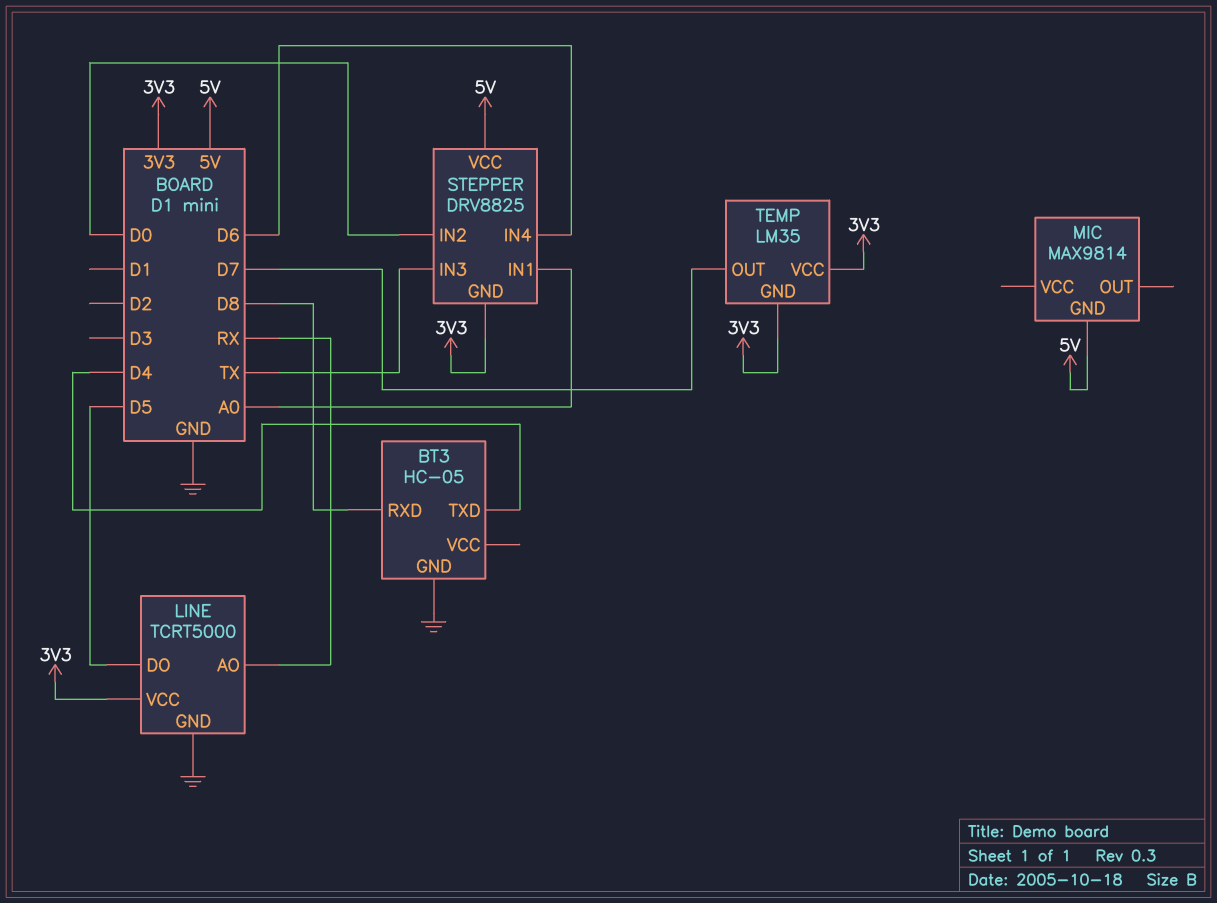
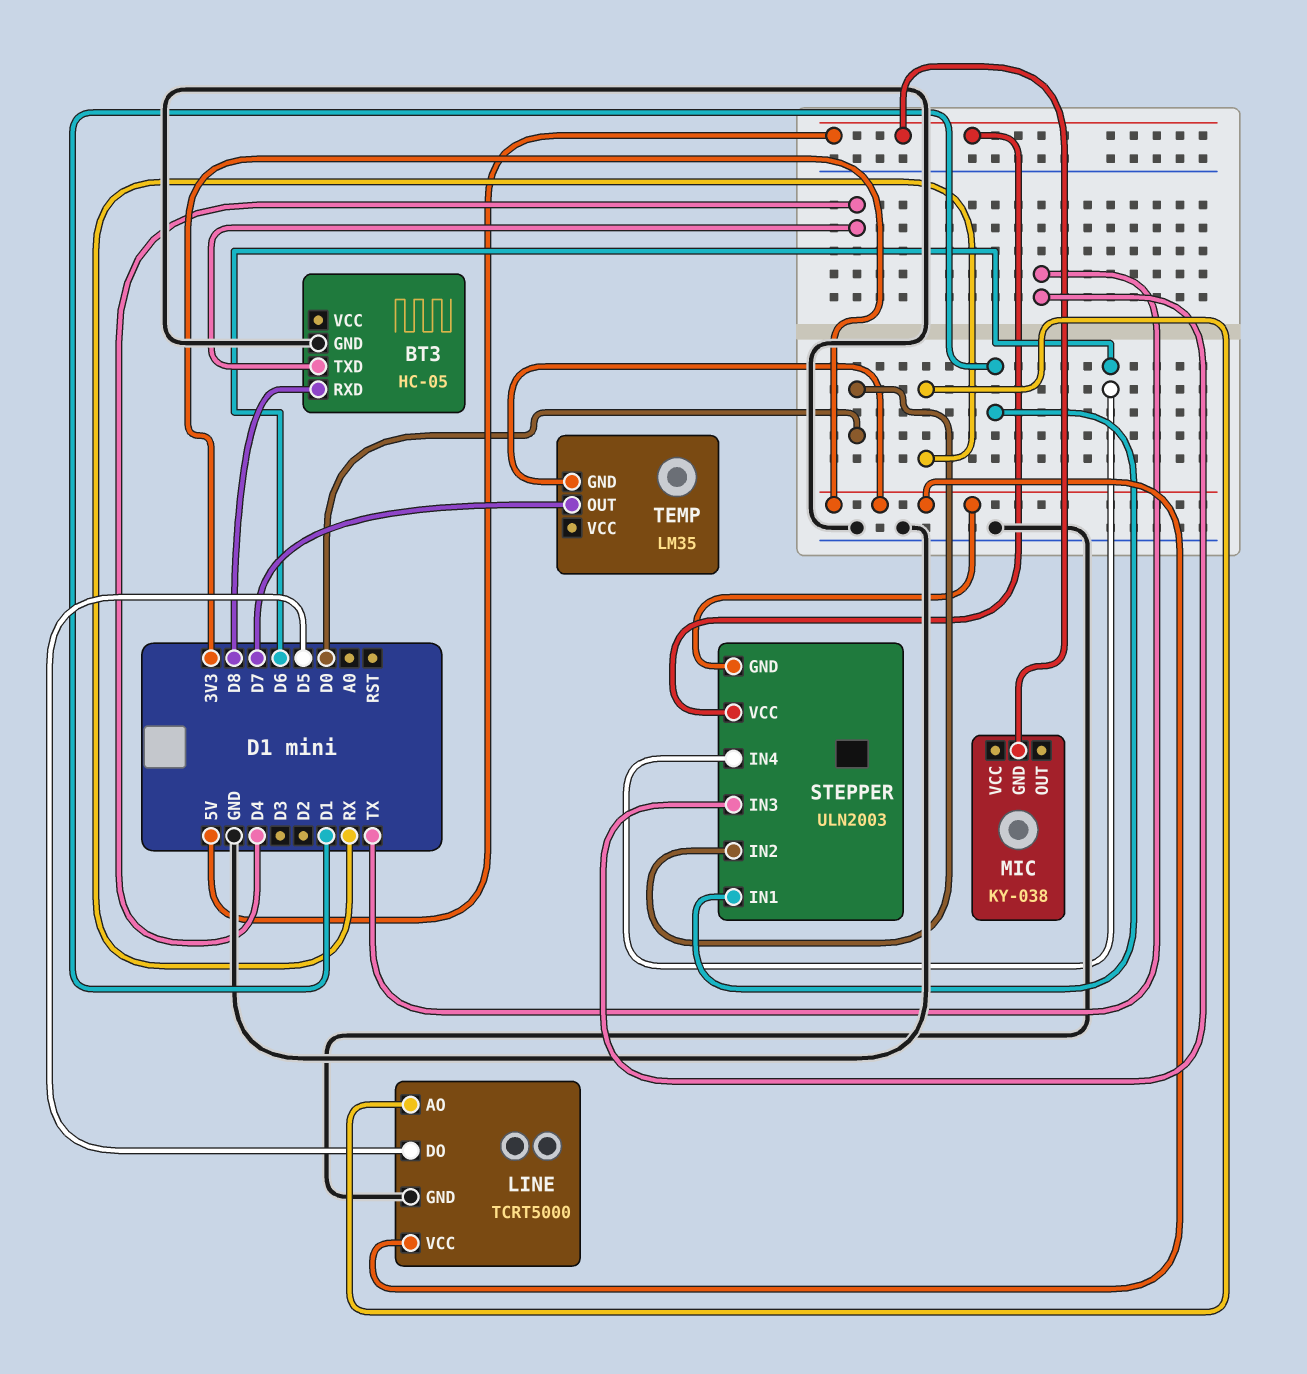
MIC: MAX9814 -> KY-038
STEPPER: DRV8825 -> ULN2003
STEPPER pin IN1: A0 -> D1
TEMP pin VCC: 3V3 -> none

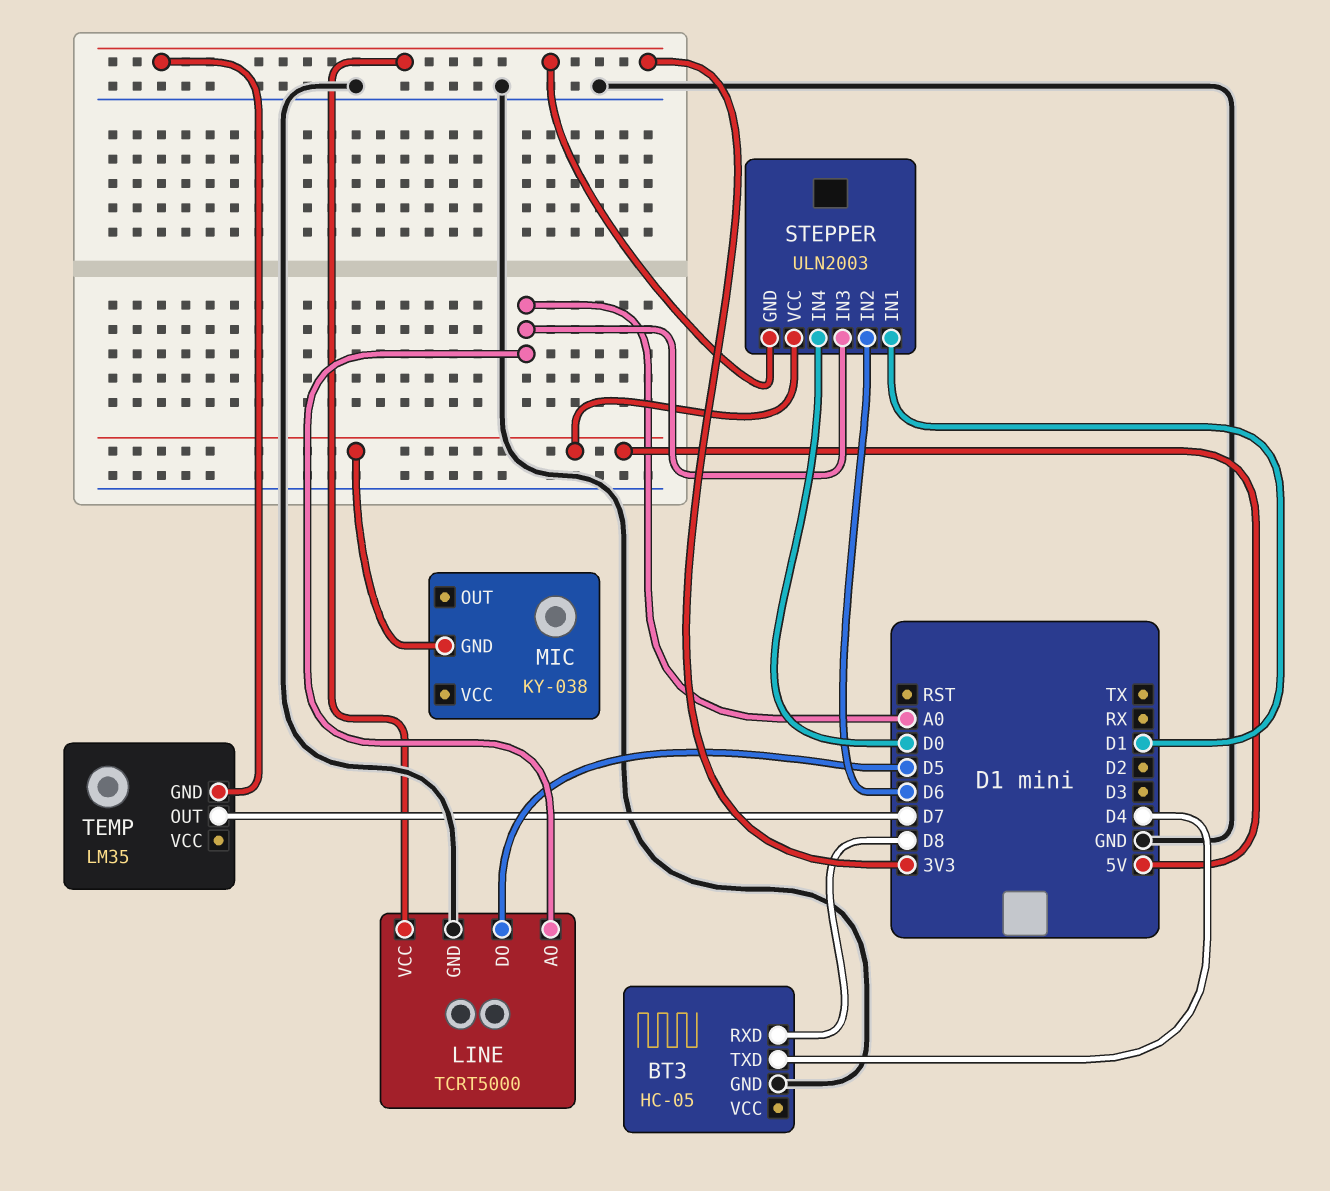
LINE pin AO: RX -> A0
STEPPER pin IN2: D0 -> D6
STEPPER pin IN3: TX -> A0
STEPPER pin IN4: D6 -> D0

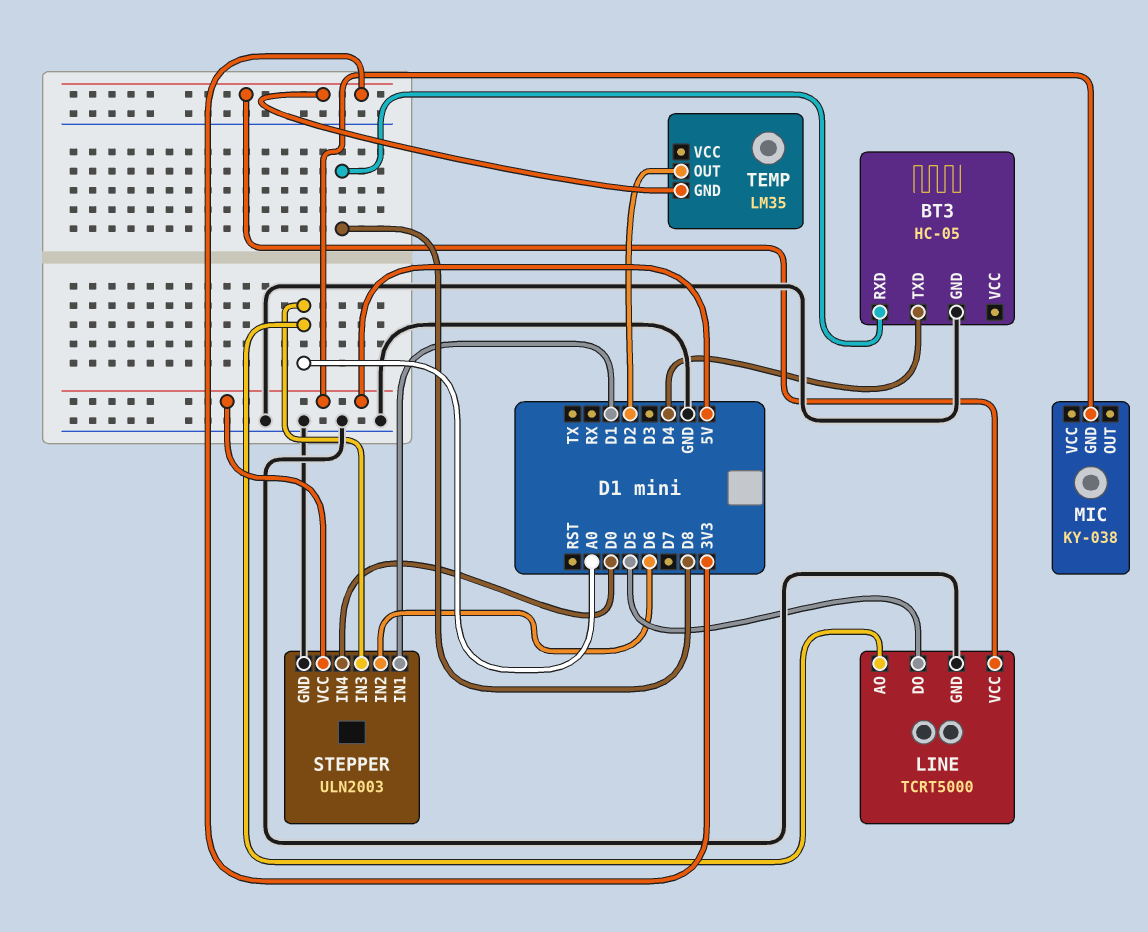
STEPPER pin GND: 3V3 -> GND
TEMP pin OUT: D7 -> D2

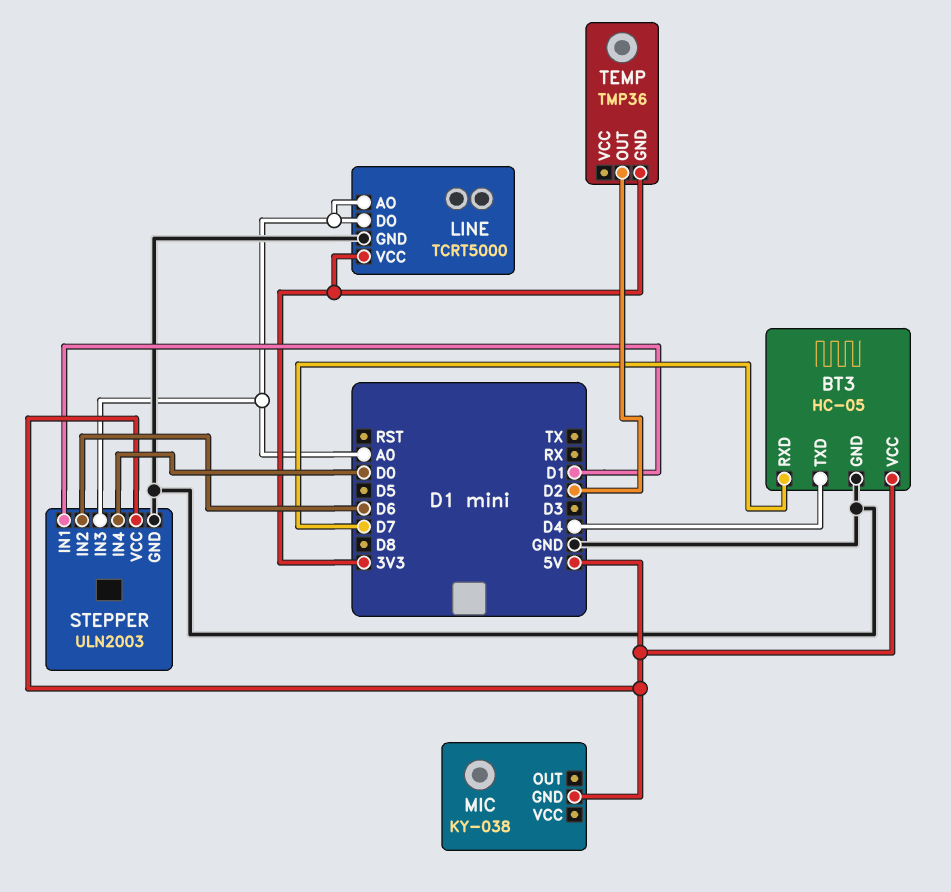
BT3 pin RXD: D8 -> D7
BT3 pin VCC: none -> 5V
LINE pin DO: D5 -> A0
TEMP: LM35 -> TMP36

